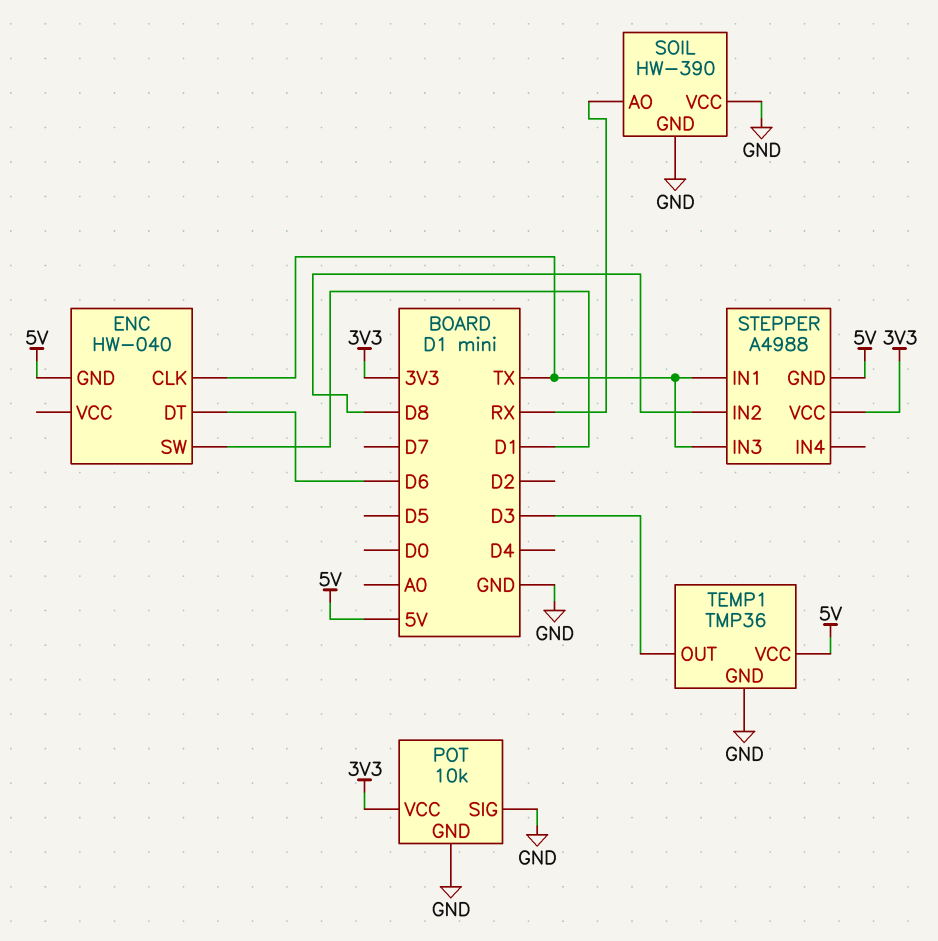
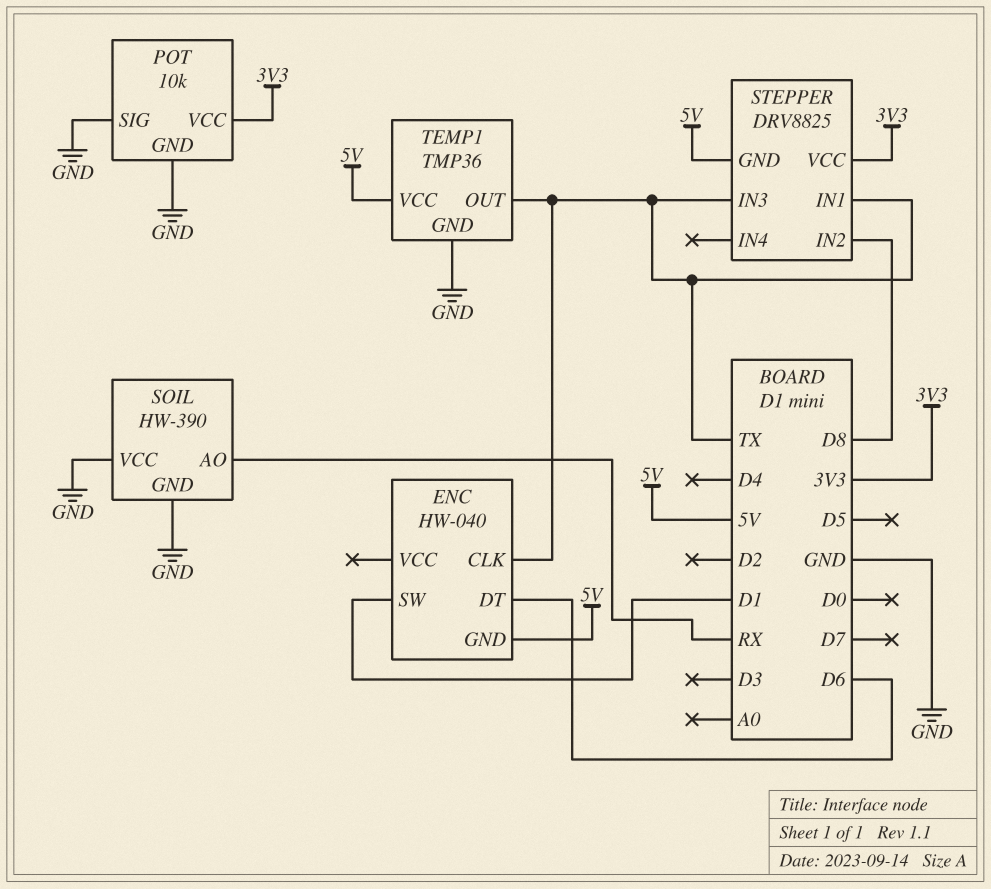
STEPPER: A4988 -> DRV8825
TEMP1 pin OUT: D3 -> TX

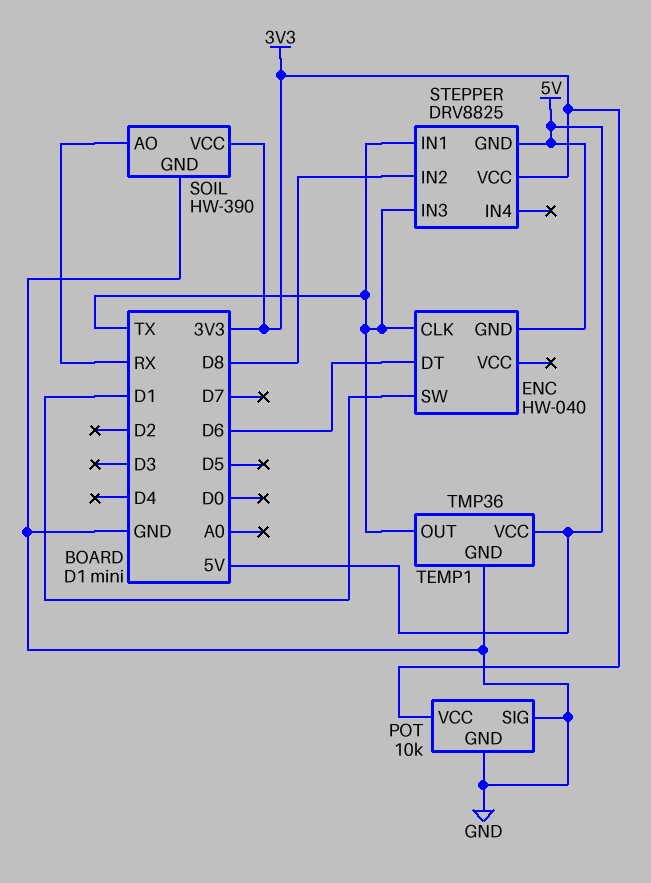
SOIL pin VCC: GND -> 3V3

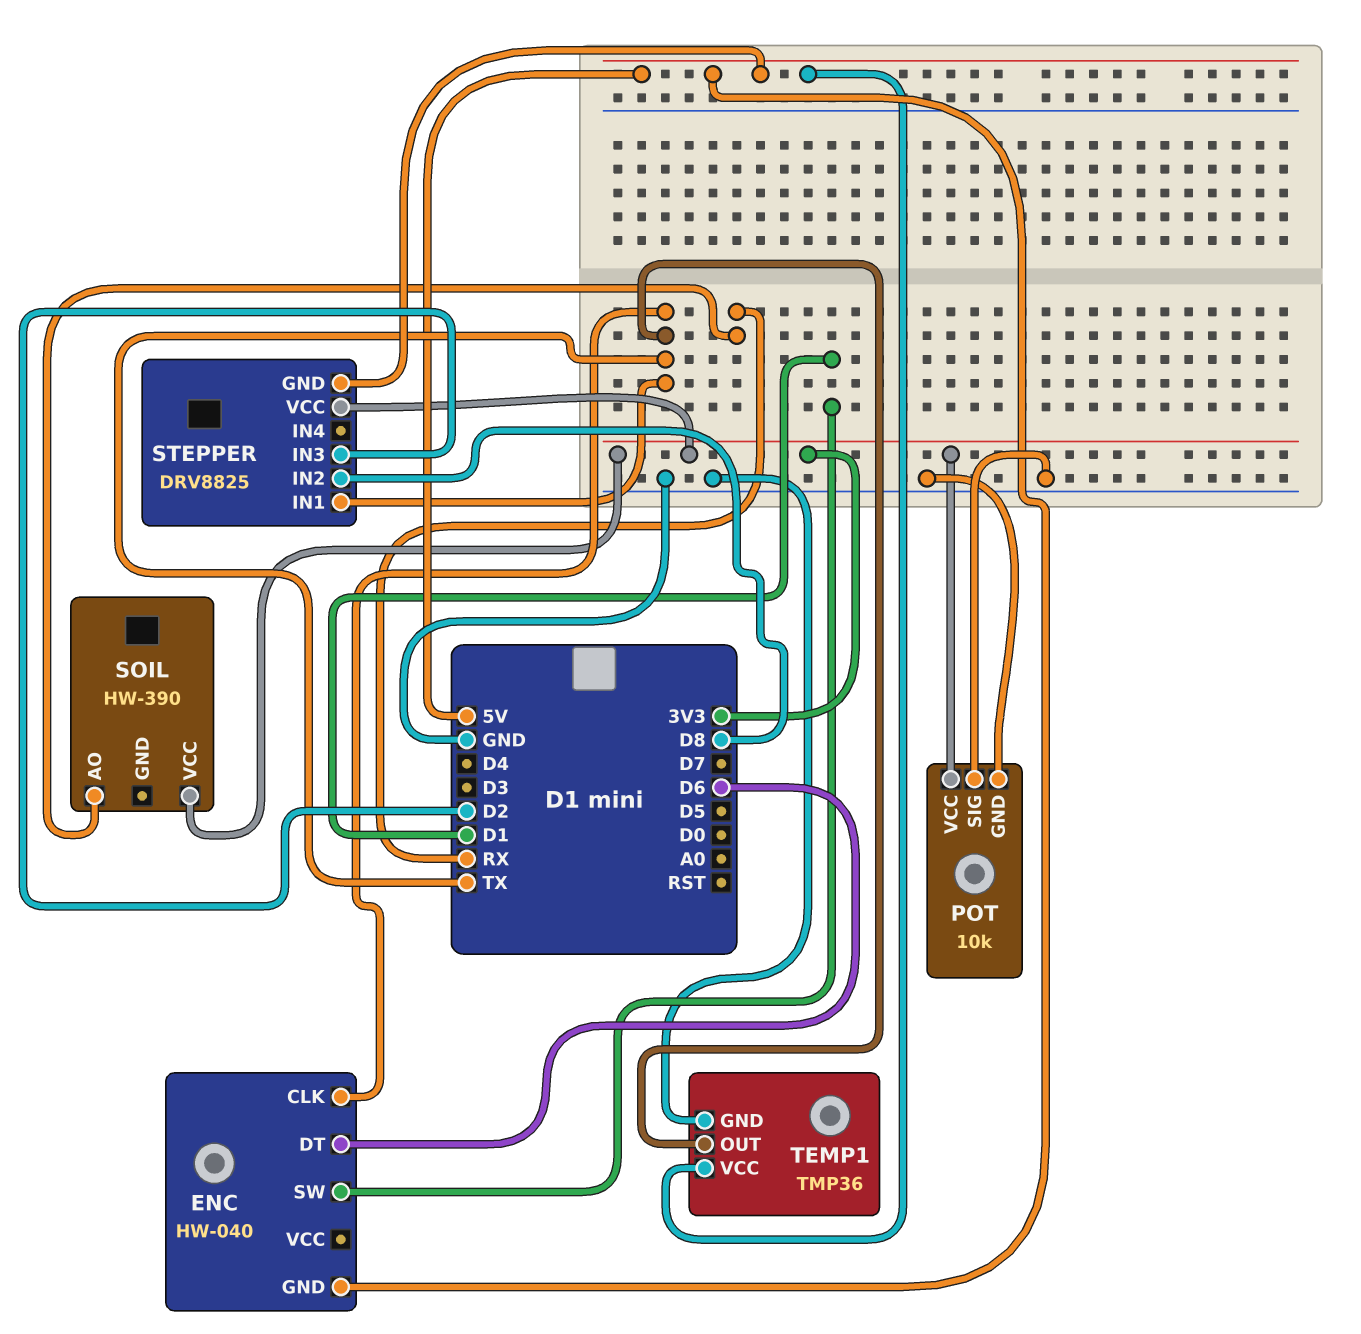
SOIL pin GND: GND -> none
STEPPER pin IN3: TX -> D2

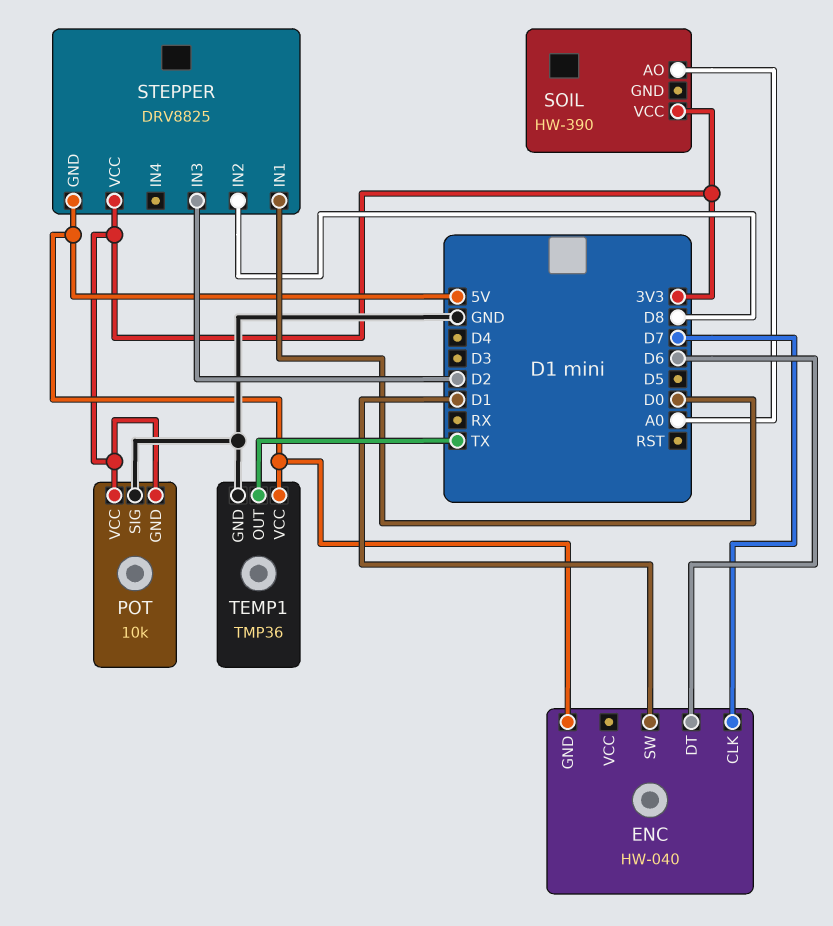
ENC pin CLK: TX -> D7
POT pin GND: GND -> 3V3
SOIL pin AO: RX -> A0
STEPPER pin IN1: TX -> D0

